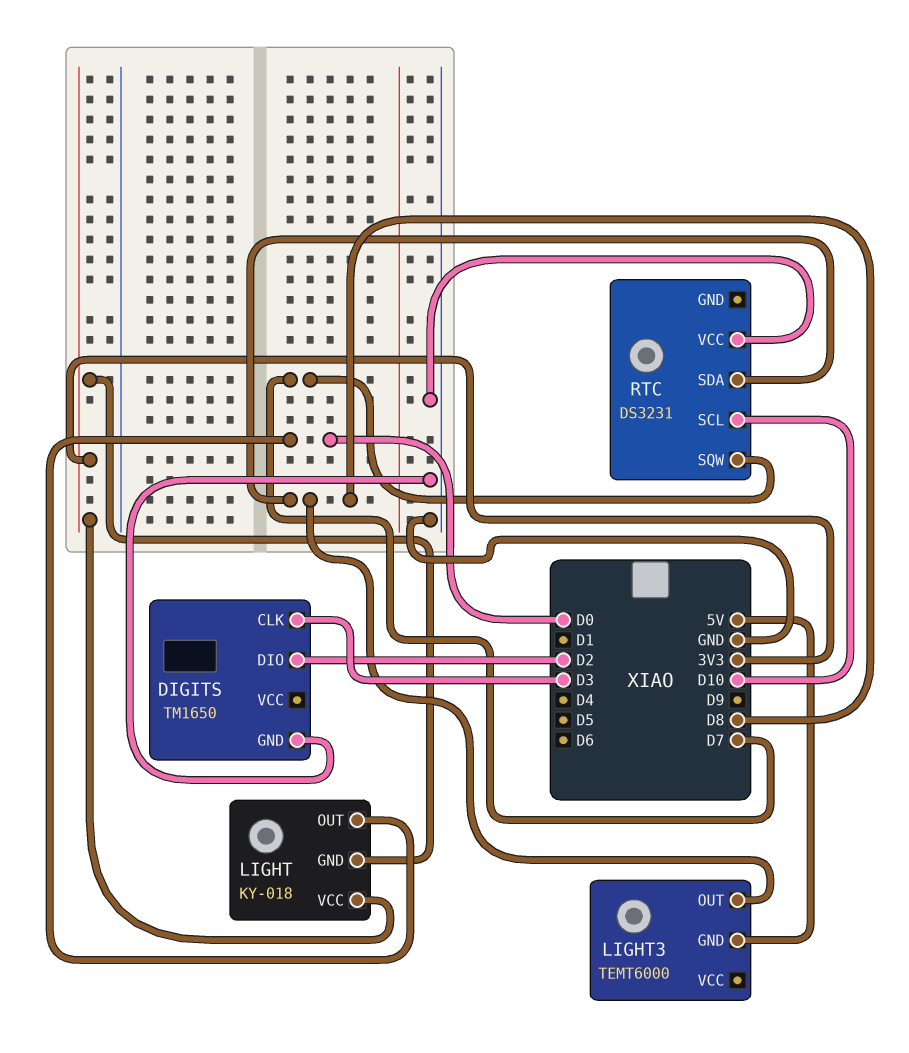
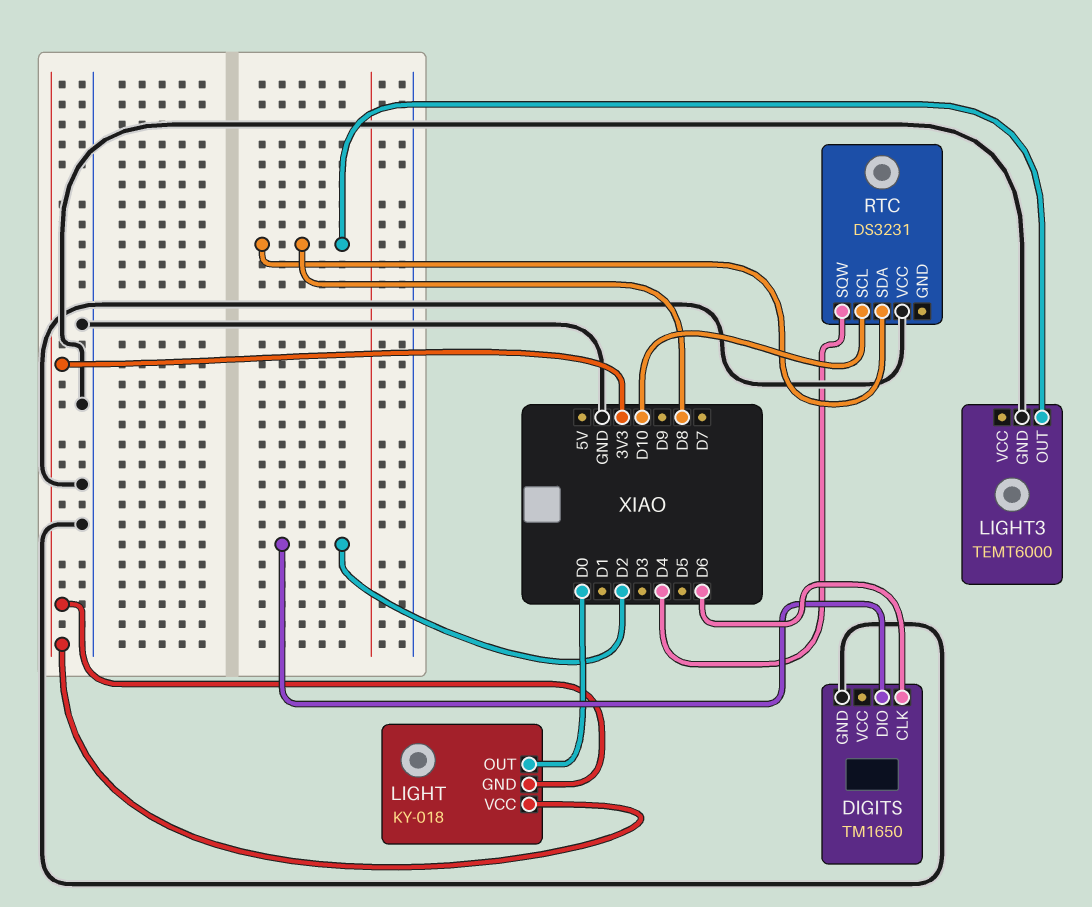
DIGITS pin CLK: D3 -> D6
LIGHT3 pin GND: 5V -> GND
RTC pin SQW: D7 -> D4

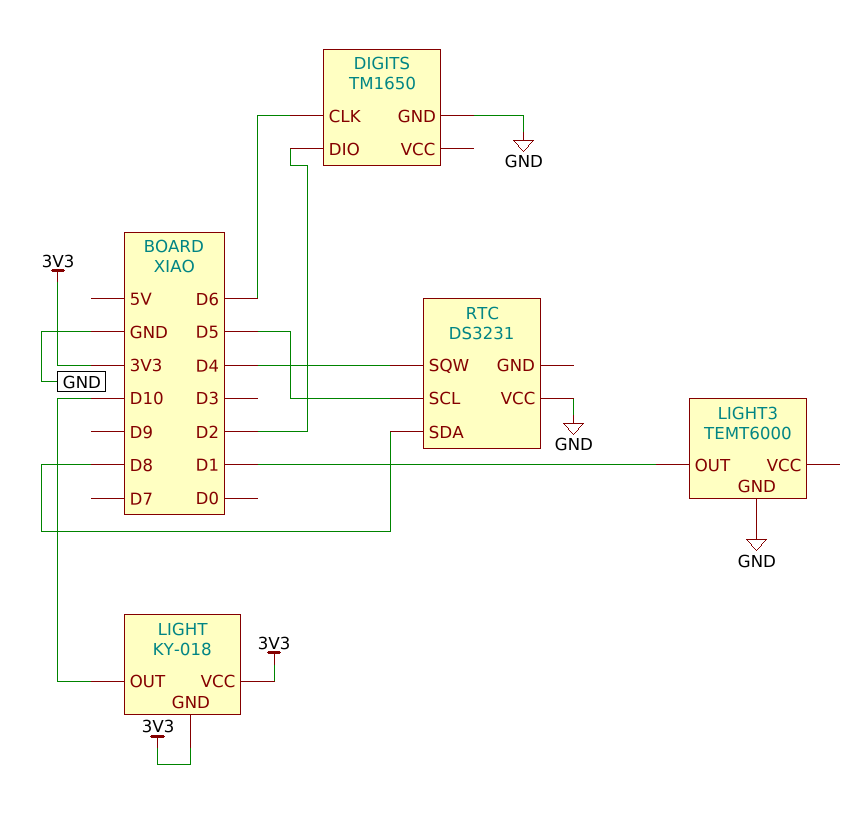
LIGHT pin OUT: D0 -> D10
LIGHT3 pin OUT: D8 -> D1
RTC pin SCL: D10 -> D5

